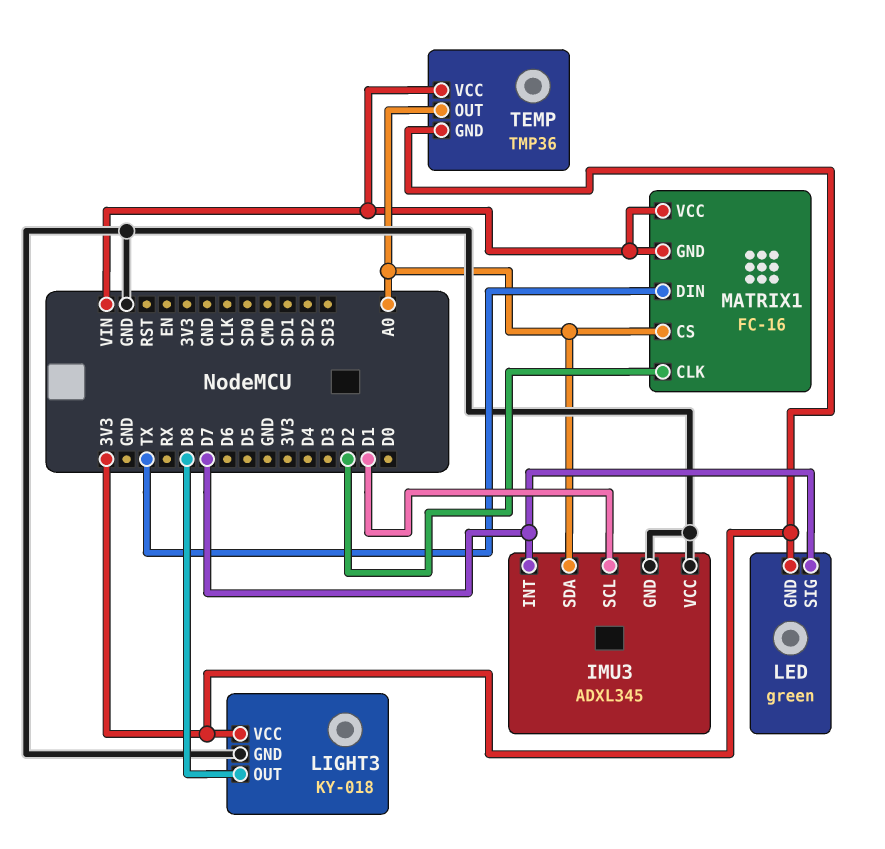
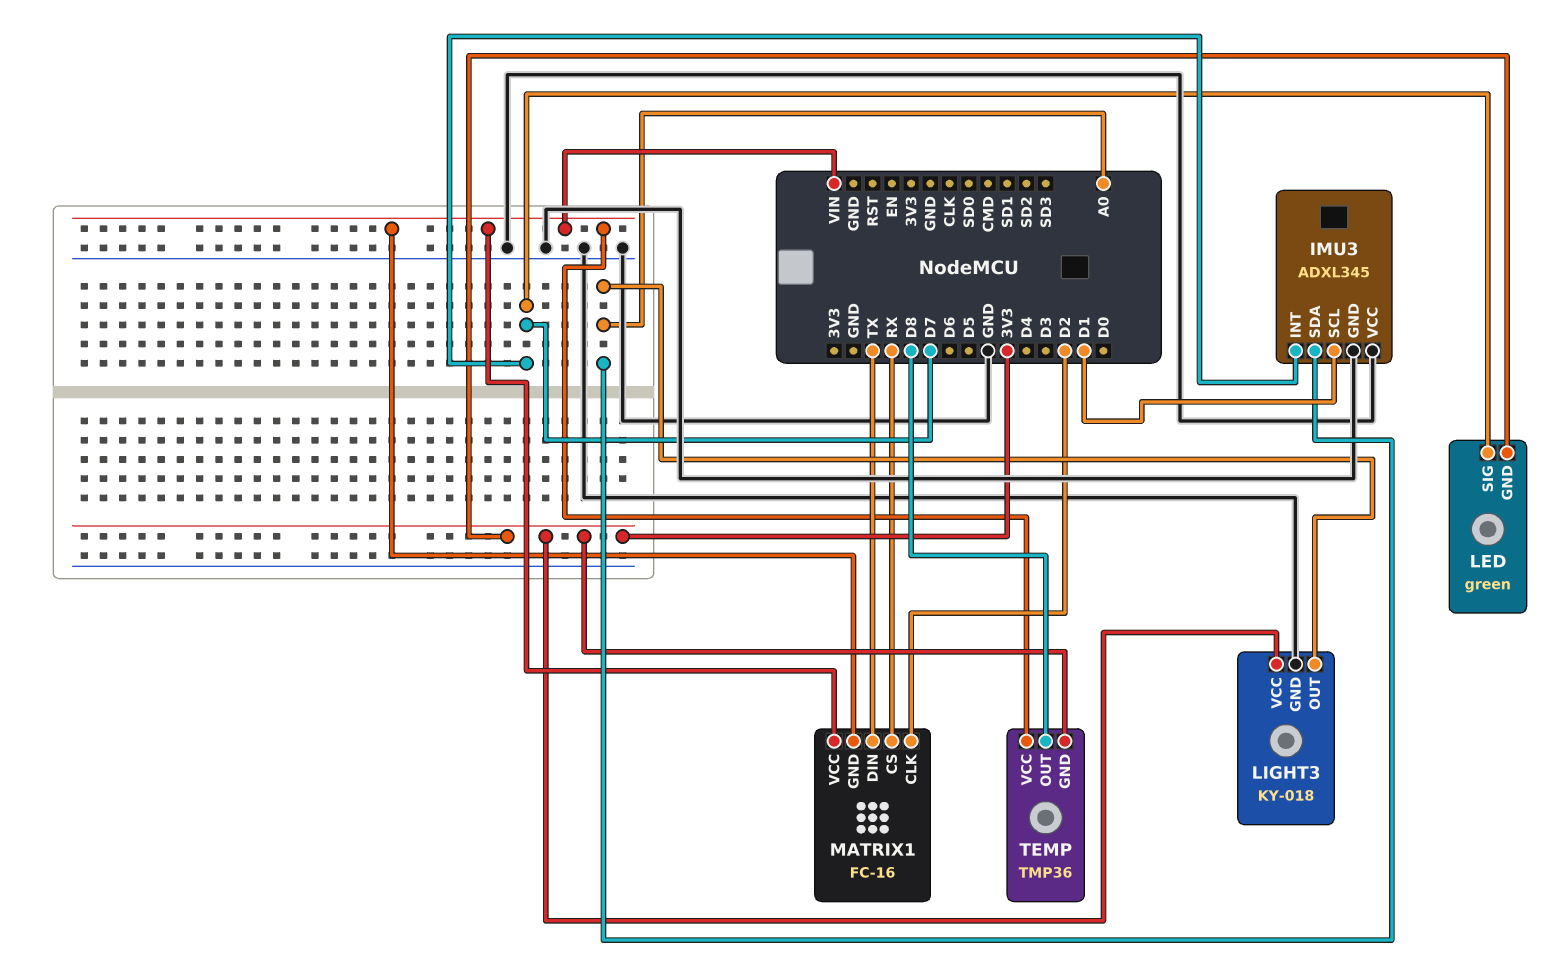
LIGHT3 pin OUT: D8 -> A0
MATRIX1 pin CS: A0 -> RX
TEMP pin OUT: A0 -> D8

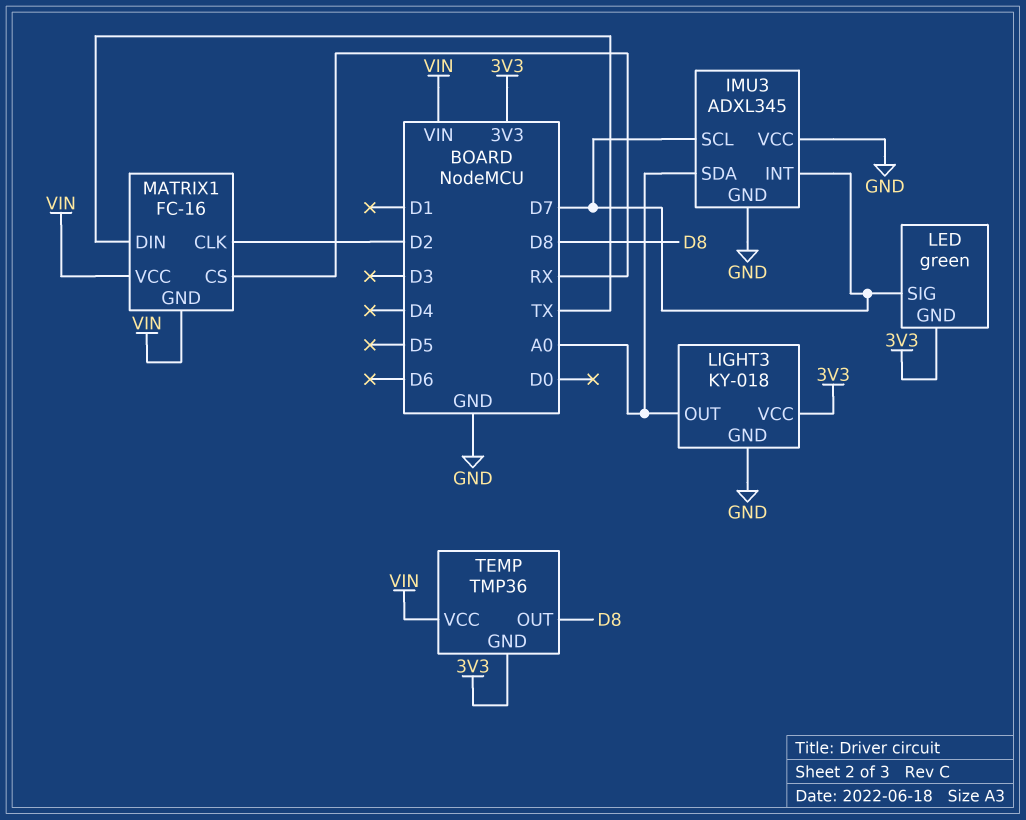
IMU3 pin SCL: D1 -> D7

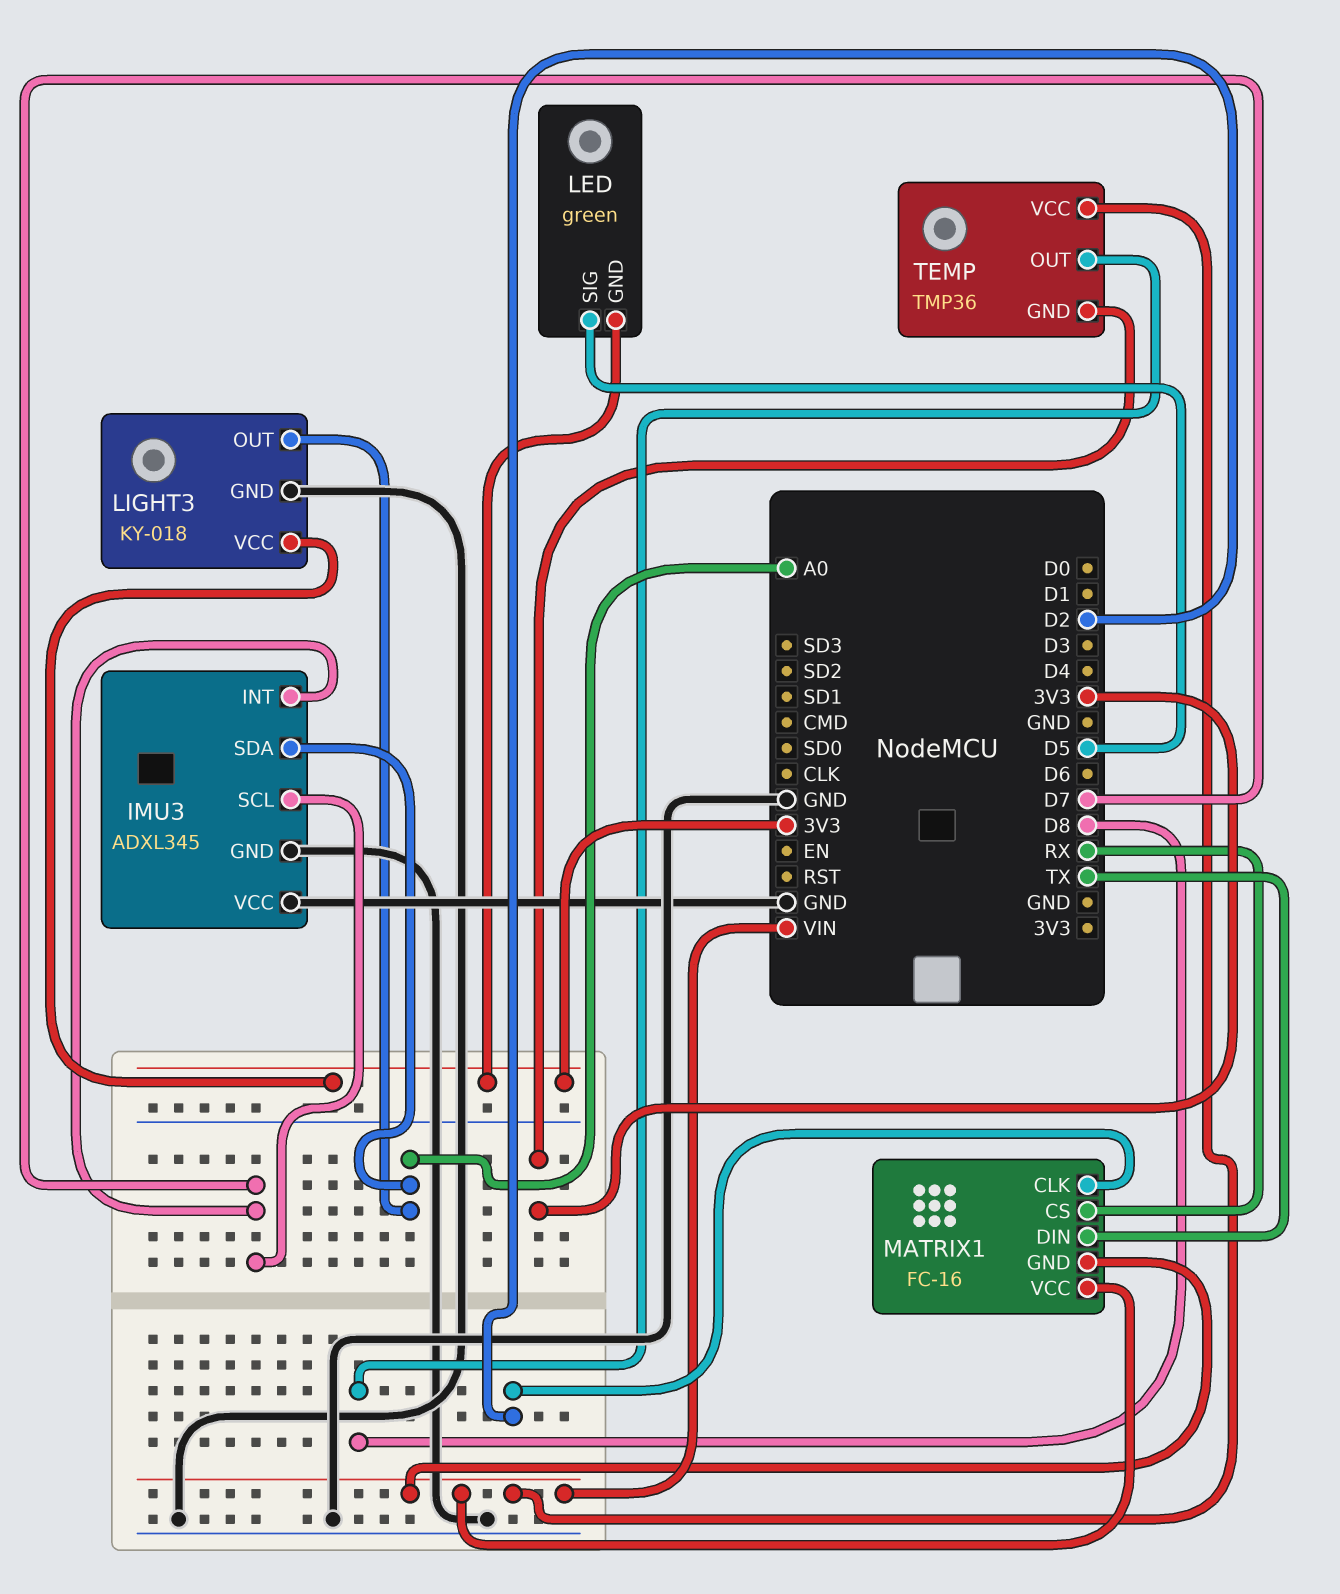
LED pin SIG: D7 -> D5

